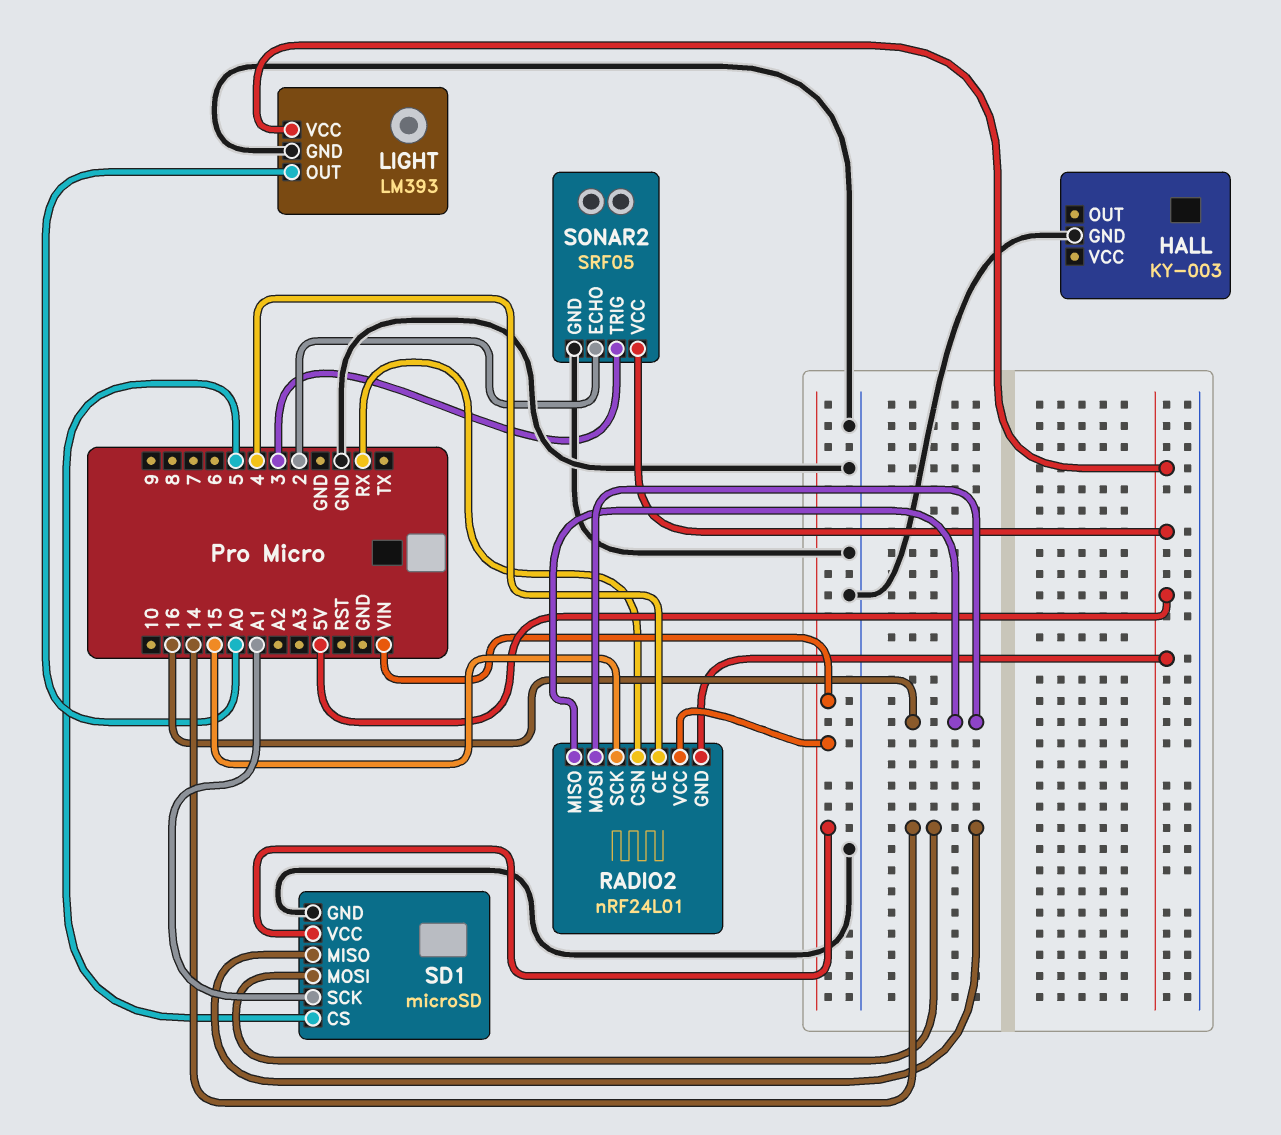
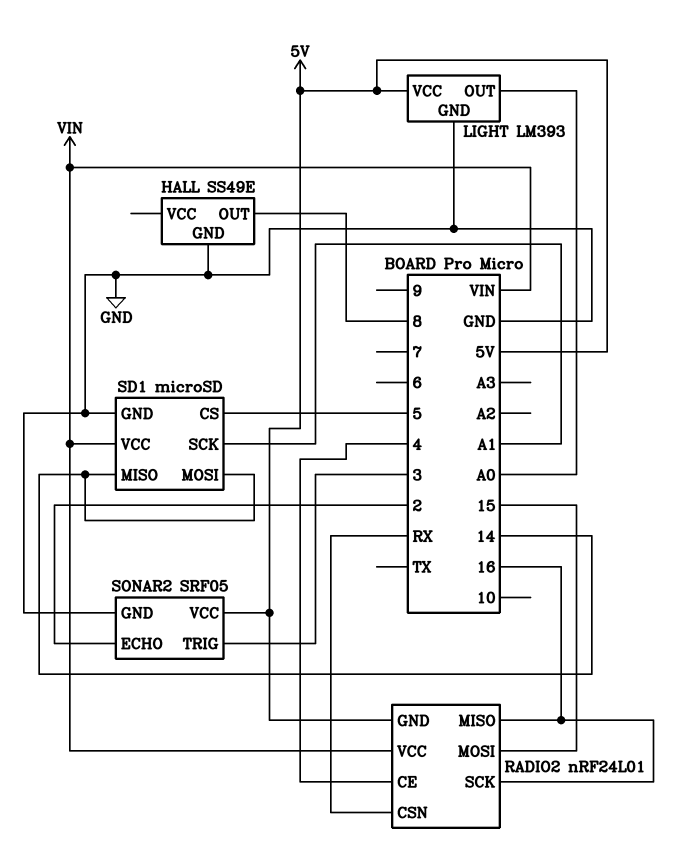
HALL: KY-003 -> SS49E
HALL pin OUT: none -> 8
RADIO2 pin MOSI: 16 -> 15
RADIO2 pin SCK: 15 -> 16

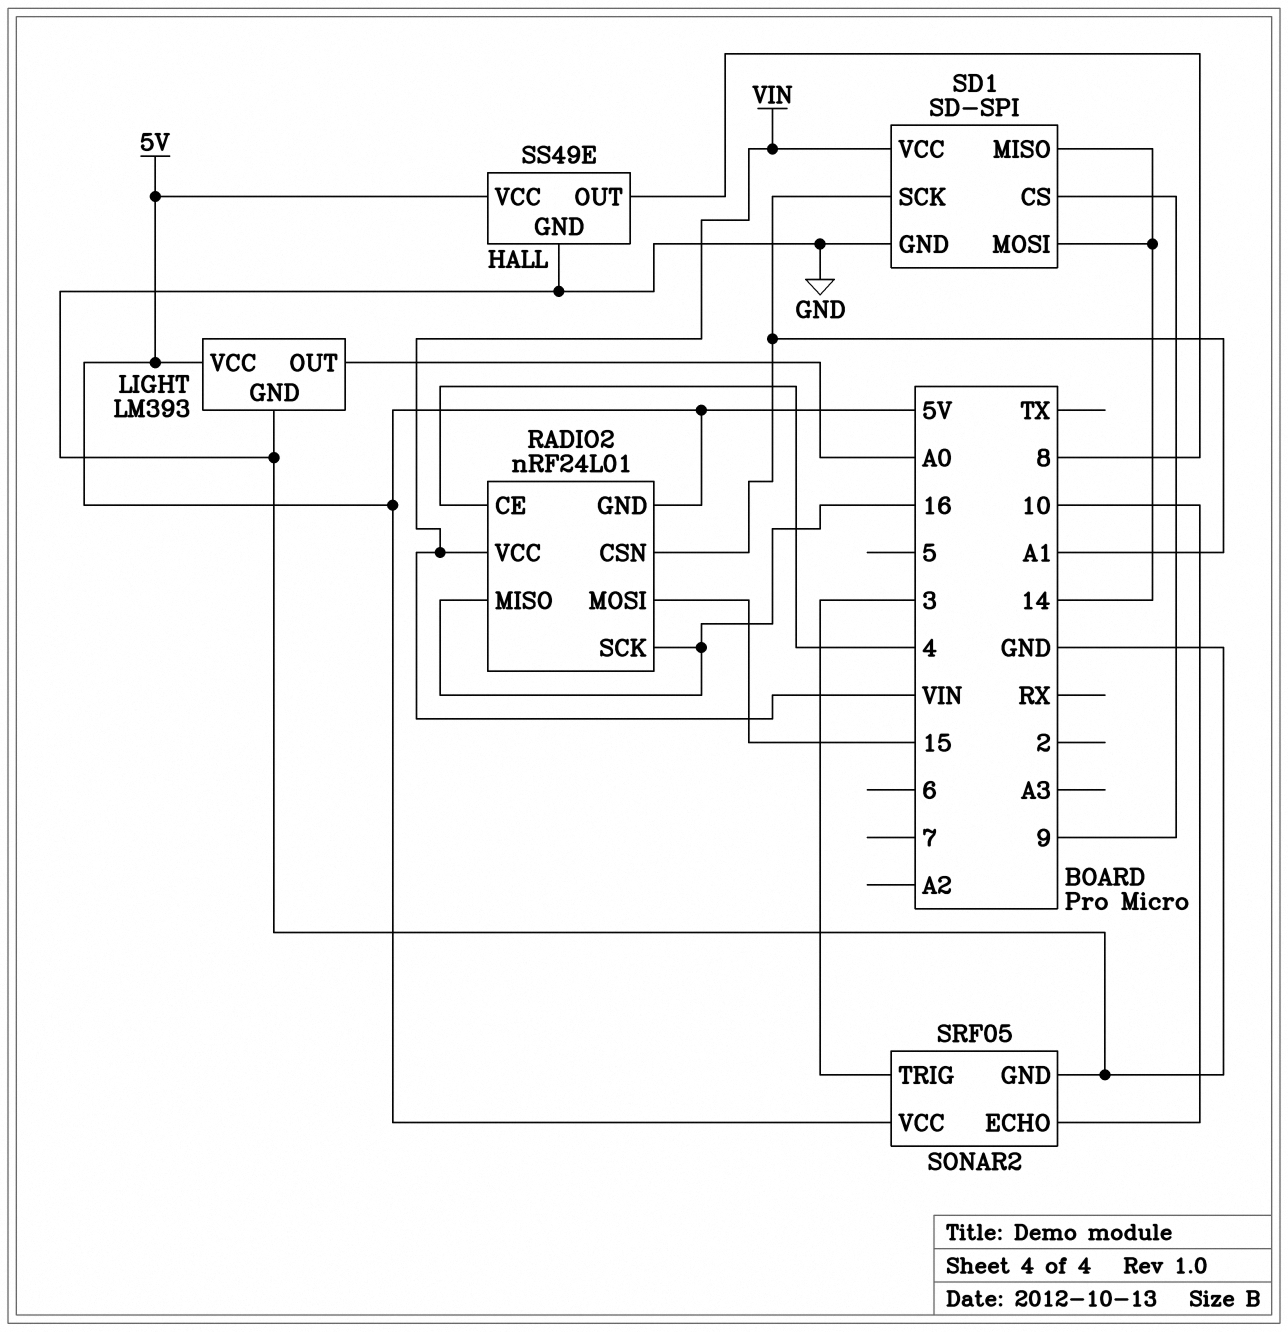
HALL pin VCC: none -> 5V
RADIO2 pin CSN: RX -> A1
SD1: microSD -> SD-SPI
SD1 pin CS: 5 -> 9
SONAR2 pin ECHO: 2 -> 10

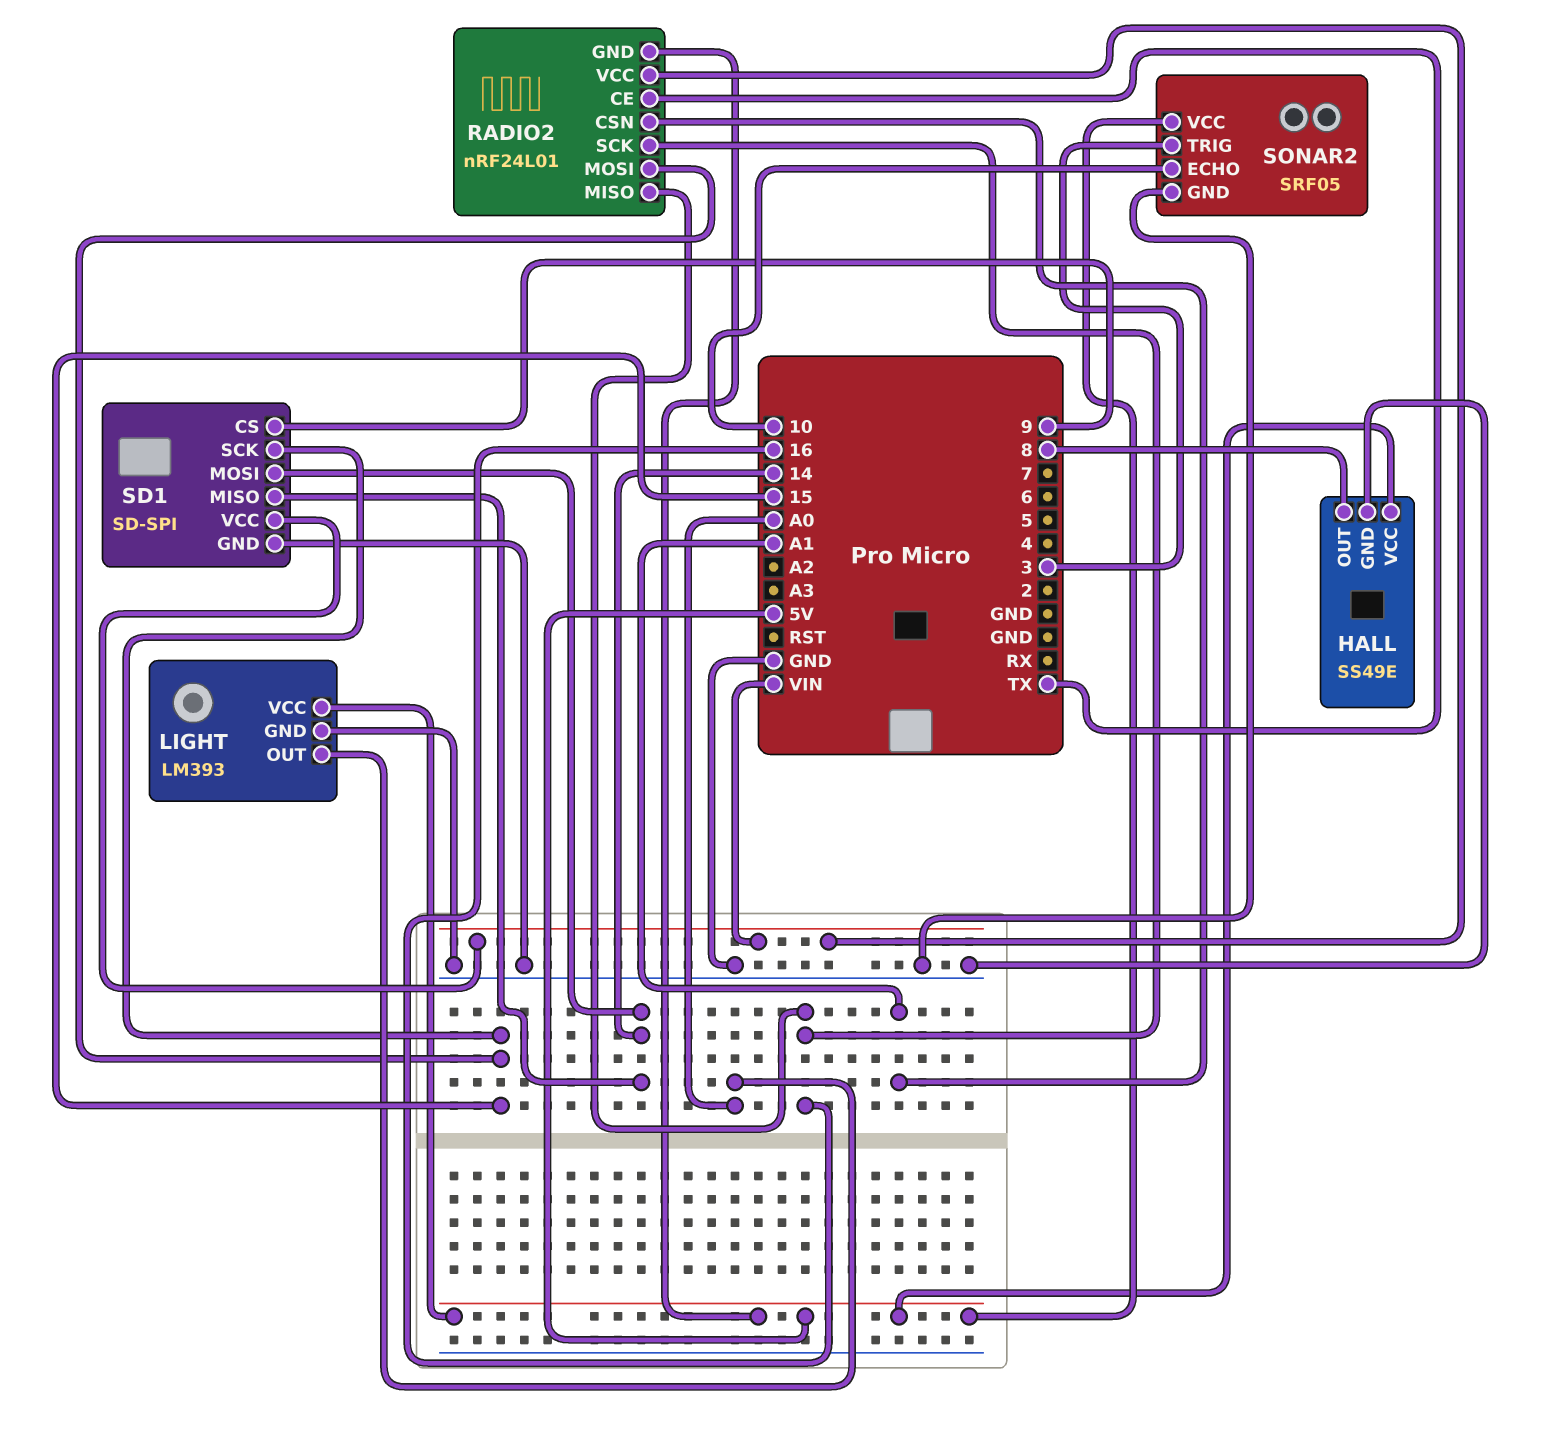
RADIO2 pin CE: 4 -> TX
SD1 pin SCK: A1 -> 15

